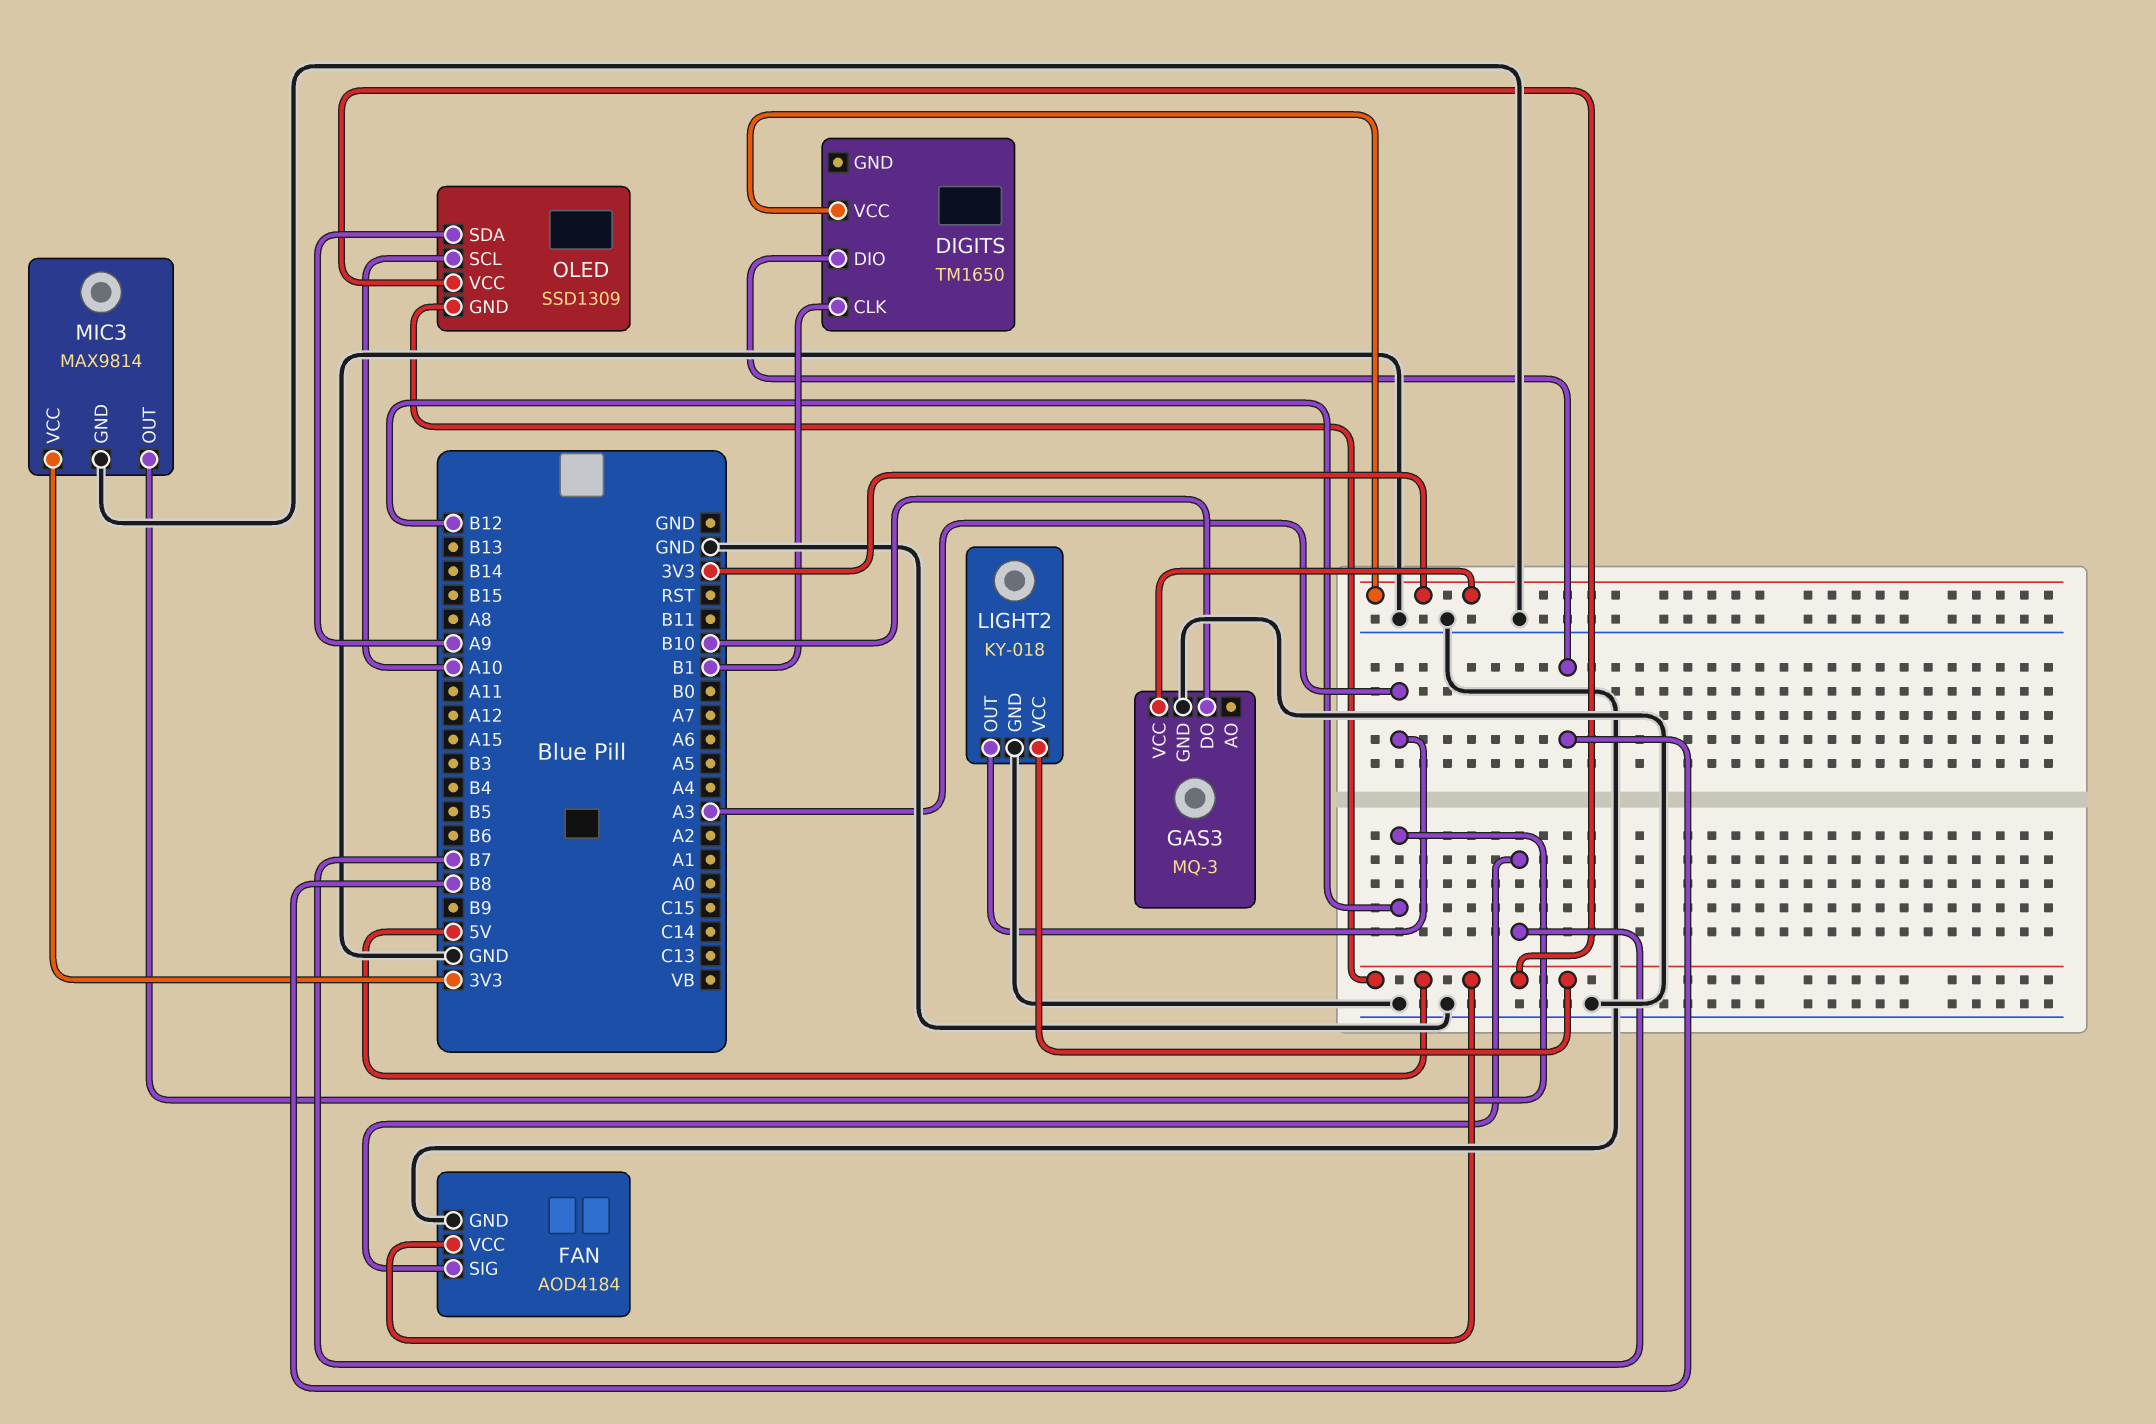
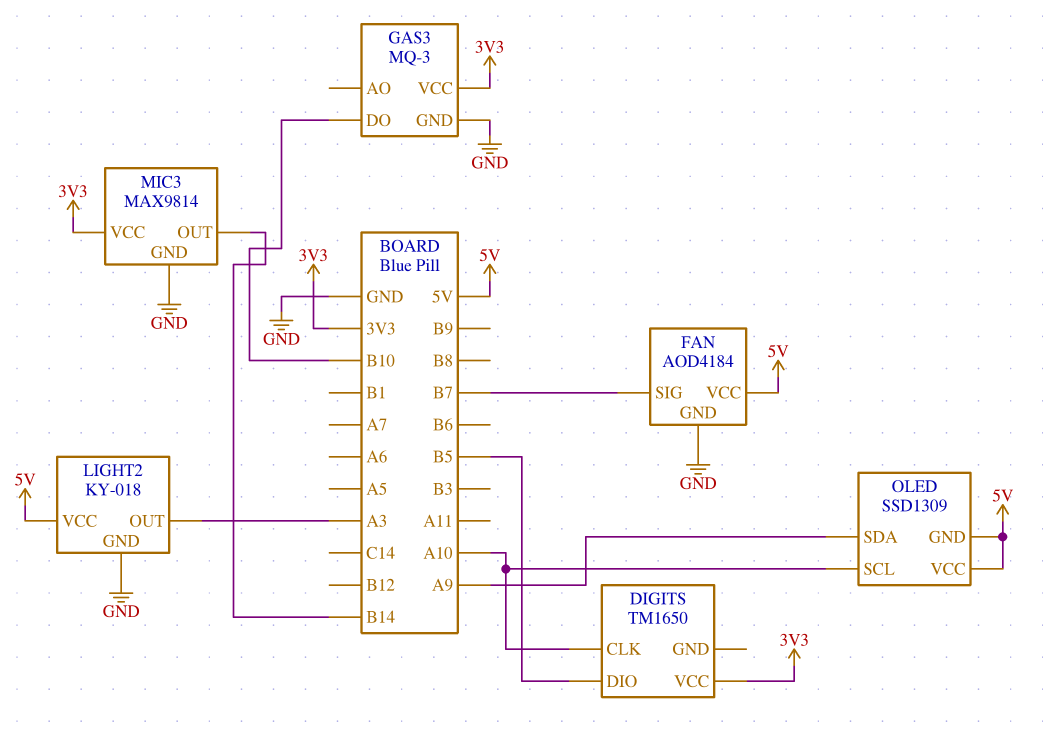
DIGITS pin CLK: B1 -> A10
DIGITS pin DIO: B8 -> B5
MIC3 pin OUT: B12 -> B14

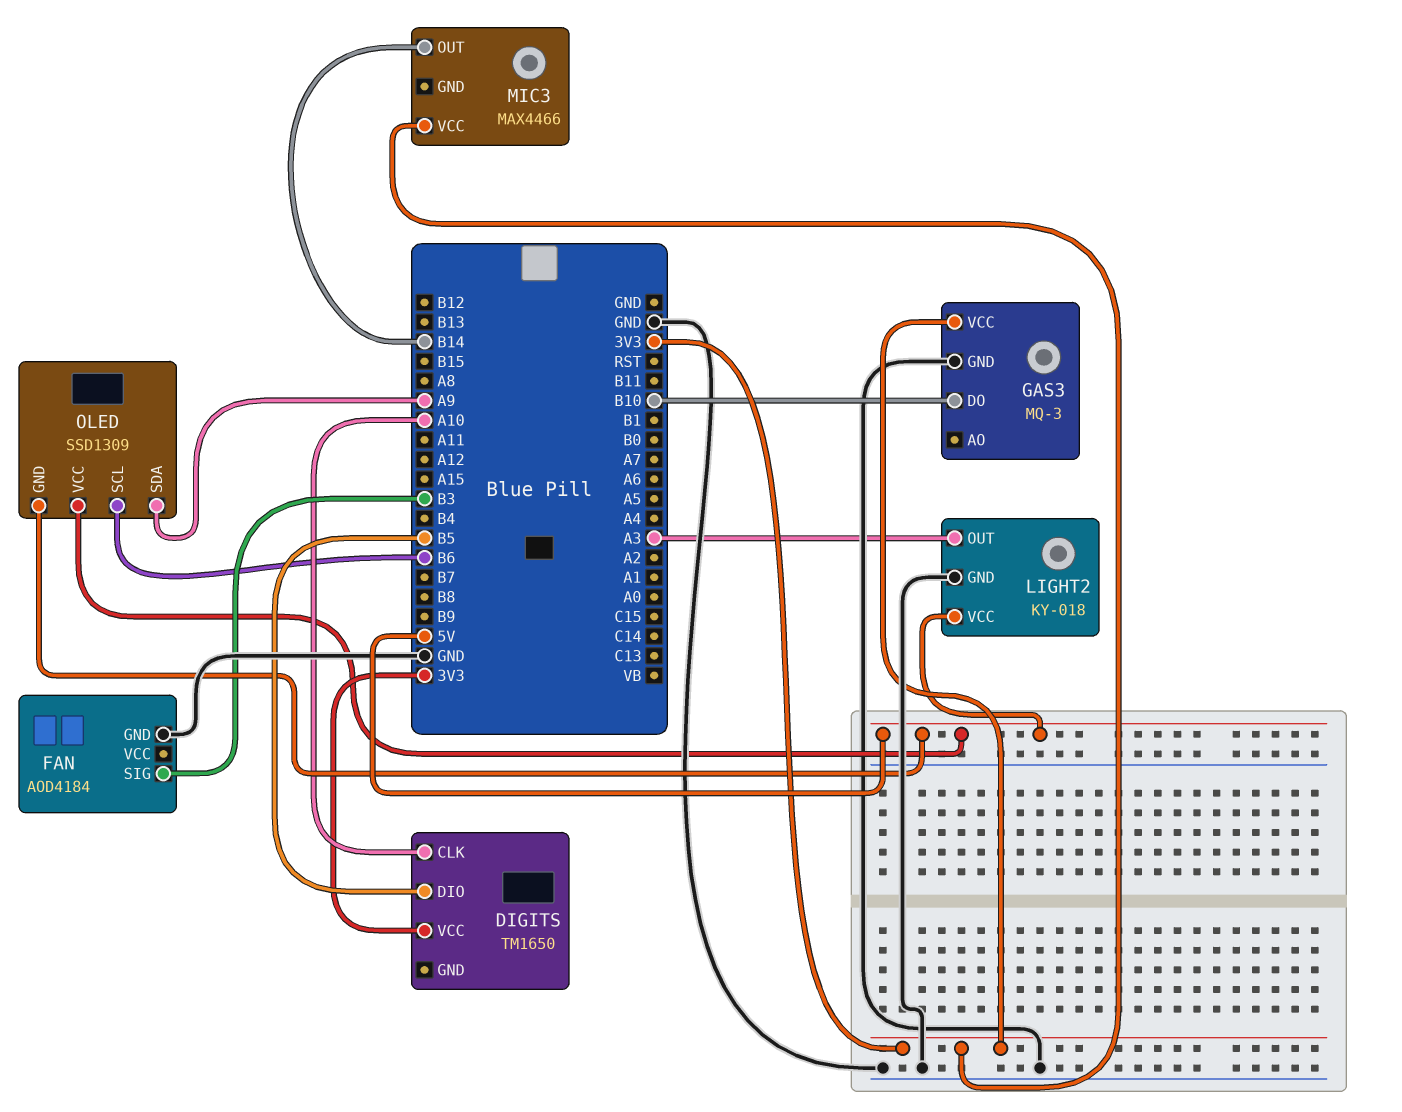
FAN pin SIG: B7 -> B3
FAN pin VCC: 5V -> none
MIC3: MAX9814 -> MAX4466
MIC3 pin GND: GND -> none
OLED pin SCL: A10 -> B6

